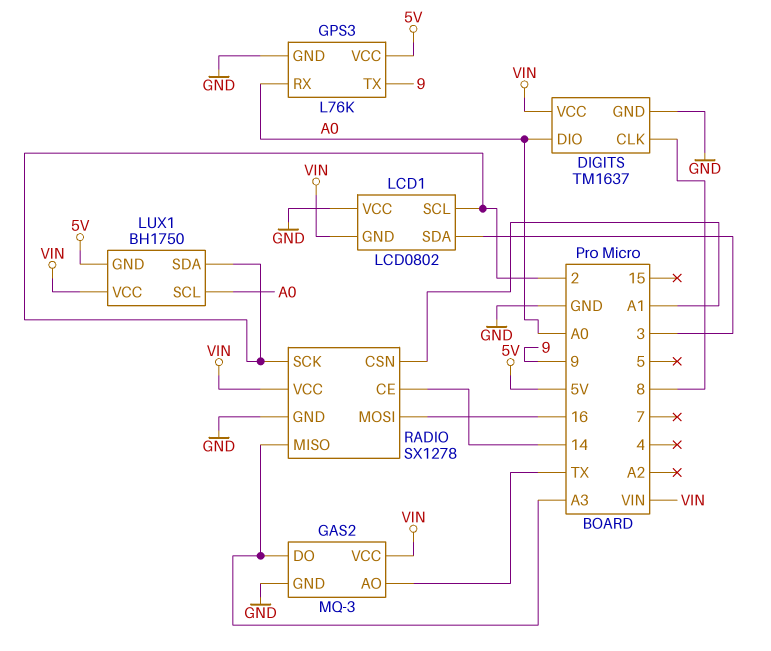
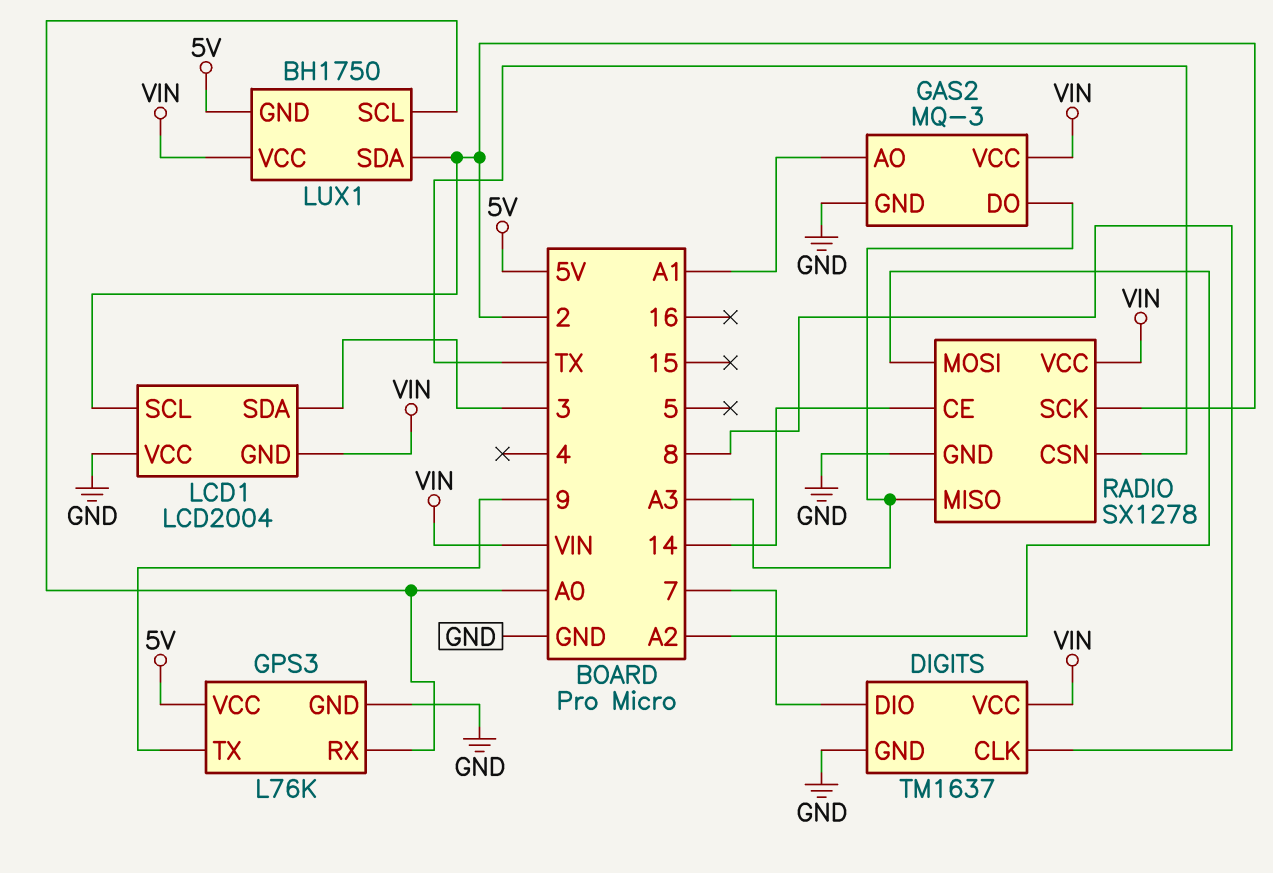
DIGITS pin DIO: A0 -> 7
GAS2 pin AO: TX -> A1
LCD1: LCD0802 -> LCD2004
RADIO pin CSN: A1 -> TX
RADIO pin MOSI: 16 -> A2

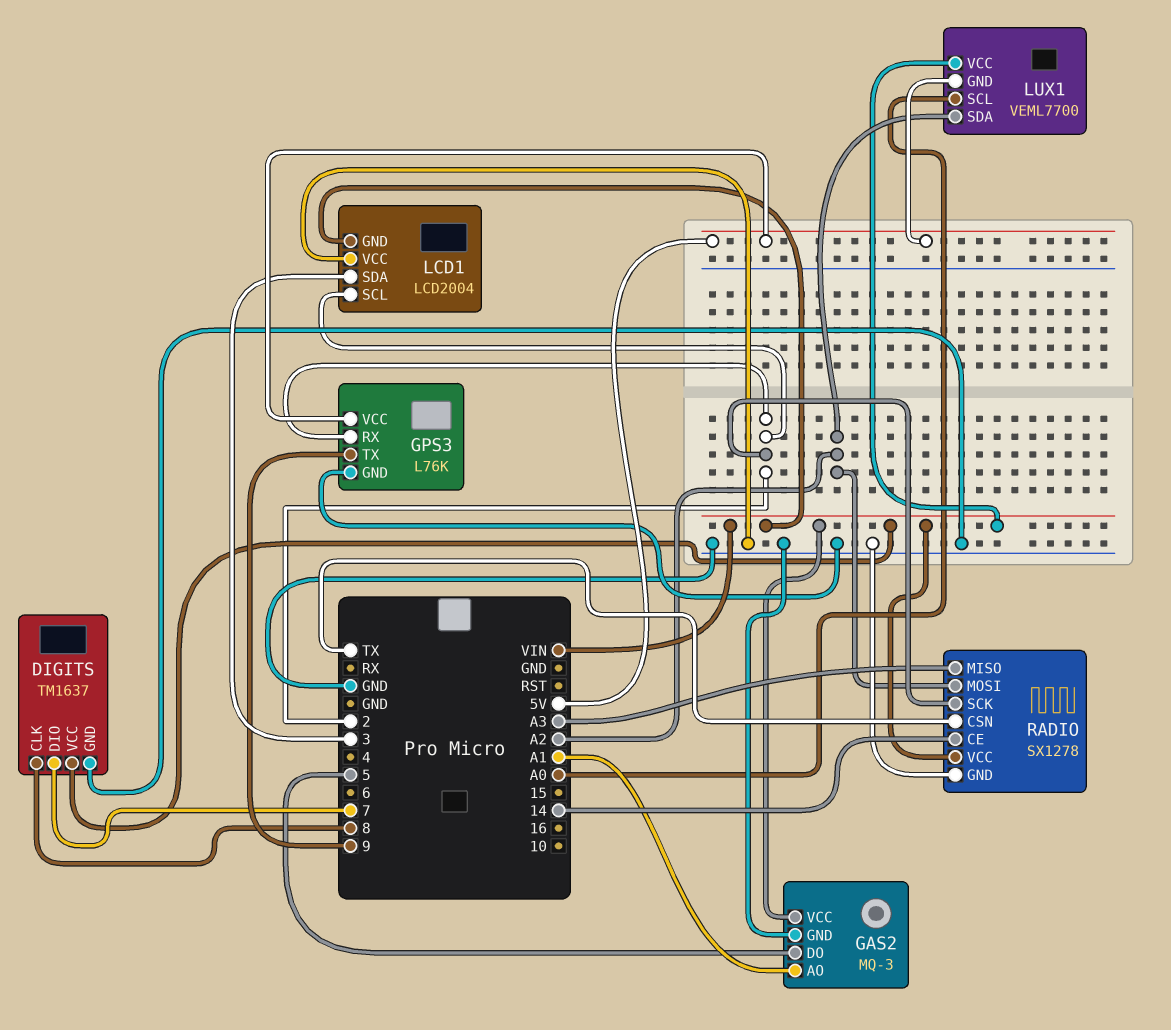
GAS2 pin DO: A3 -> 5
GPS3 pin RX: A0 -> 2
LUX1: BH1750 -> VEML7700
LUX1 pin SDA: 2 -> A2

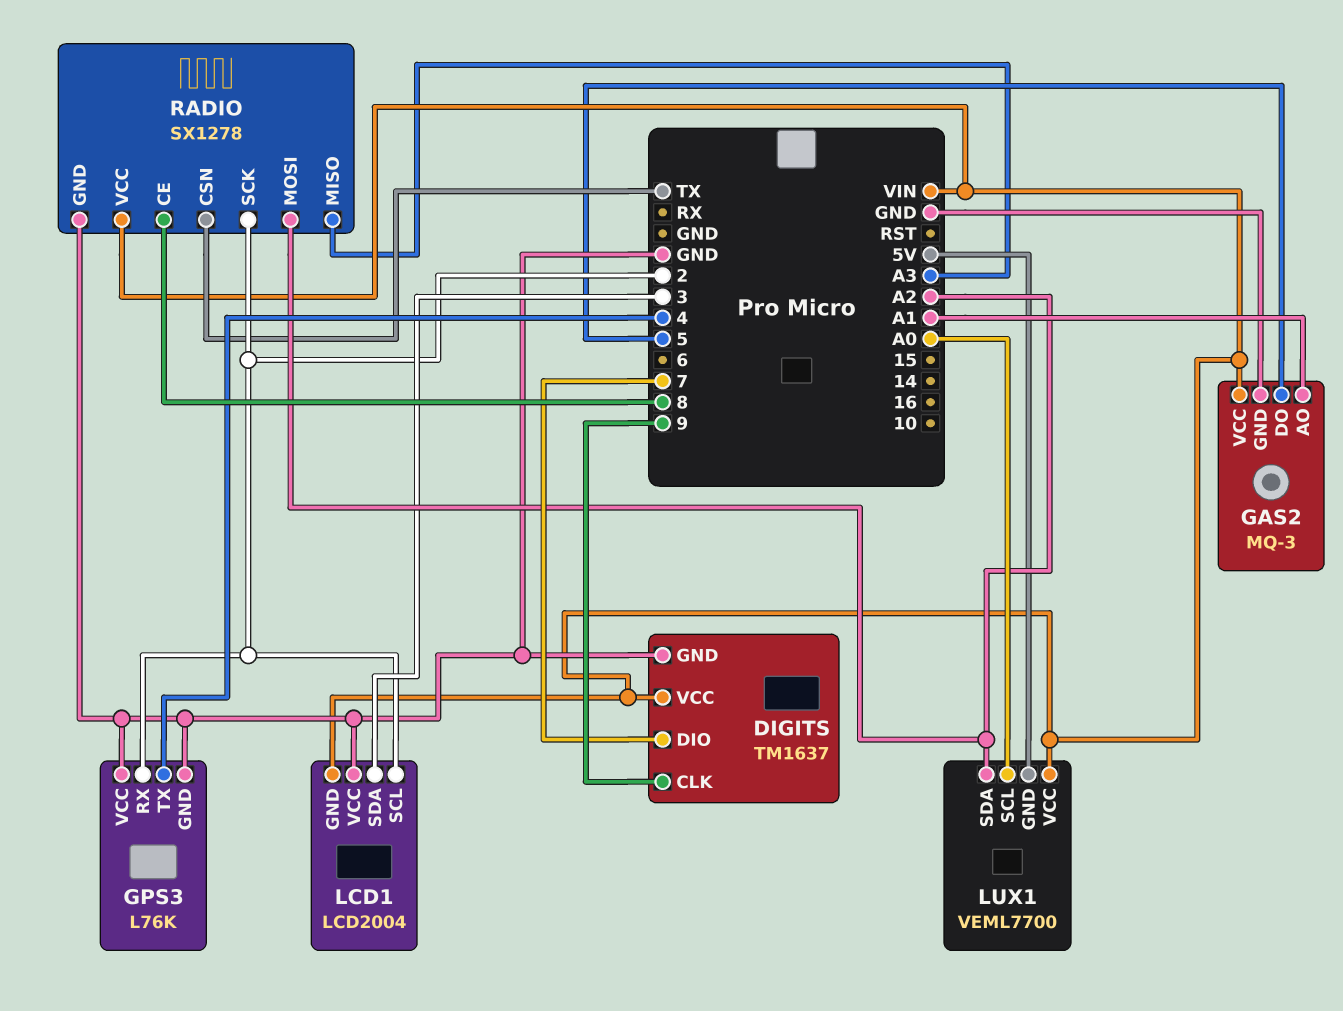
DIGITS pin CLK: 8 -> 9
GPS3 pin TX: 9 -> 4
GPS3 pin VCC: 5V -> GND
RADIO pin CE: 14 -> 8

